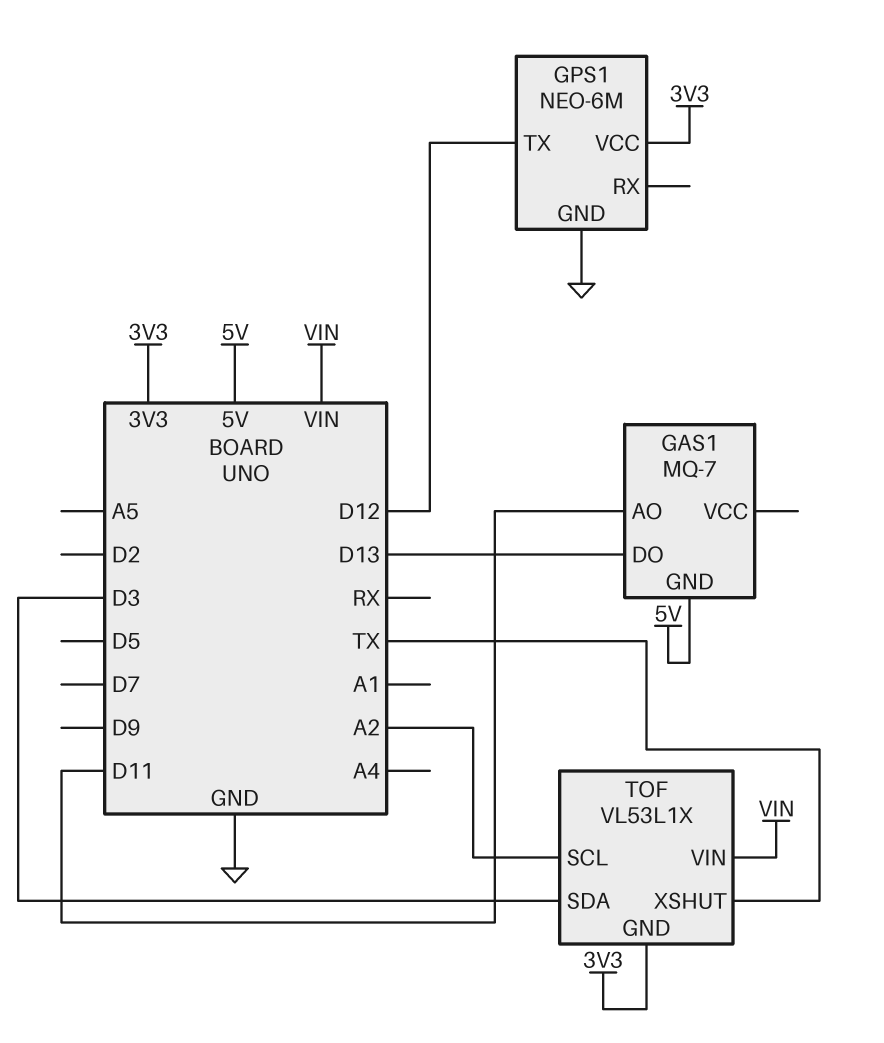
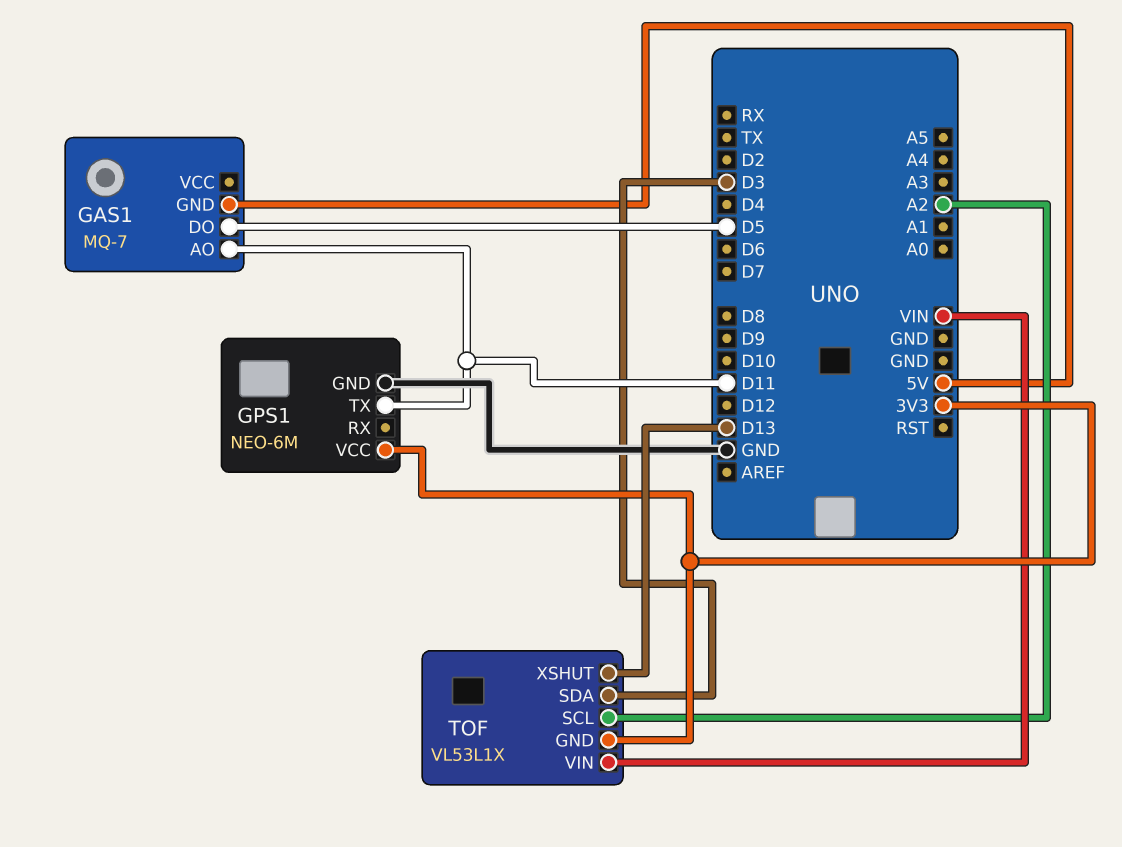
GAS1 pin DO: D13 -> D5
GPS1 pin TX: D12 -> D11
TOF pin XSHUT: TX -> D13

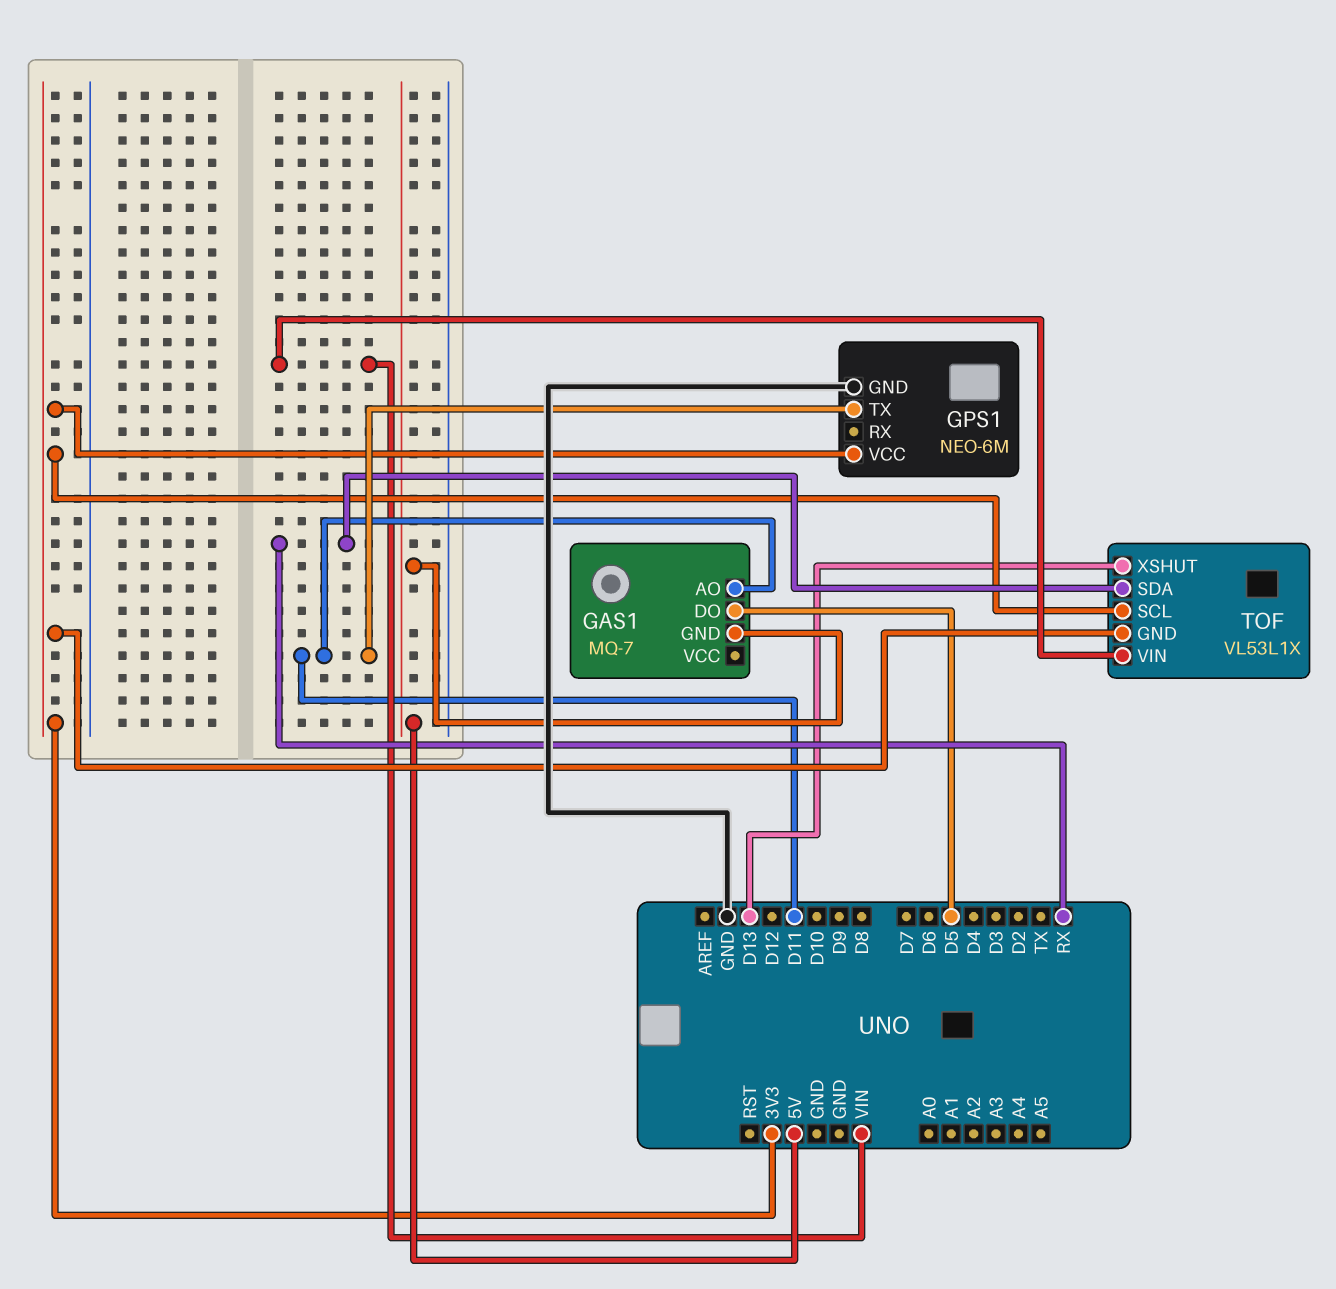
TOF pin SCL: A2 -> 3V3
TOF pin SDA: D3 -> RX

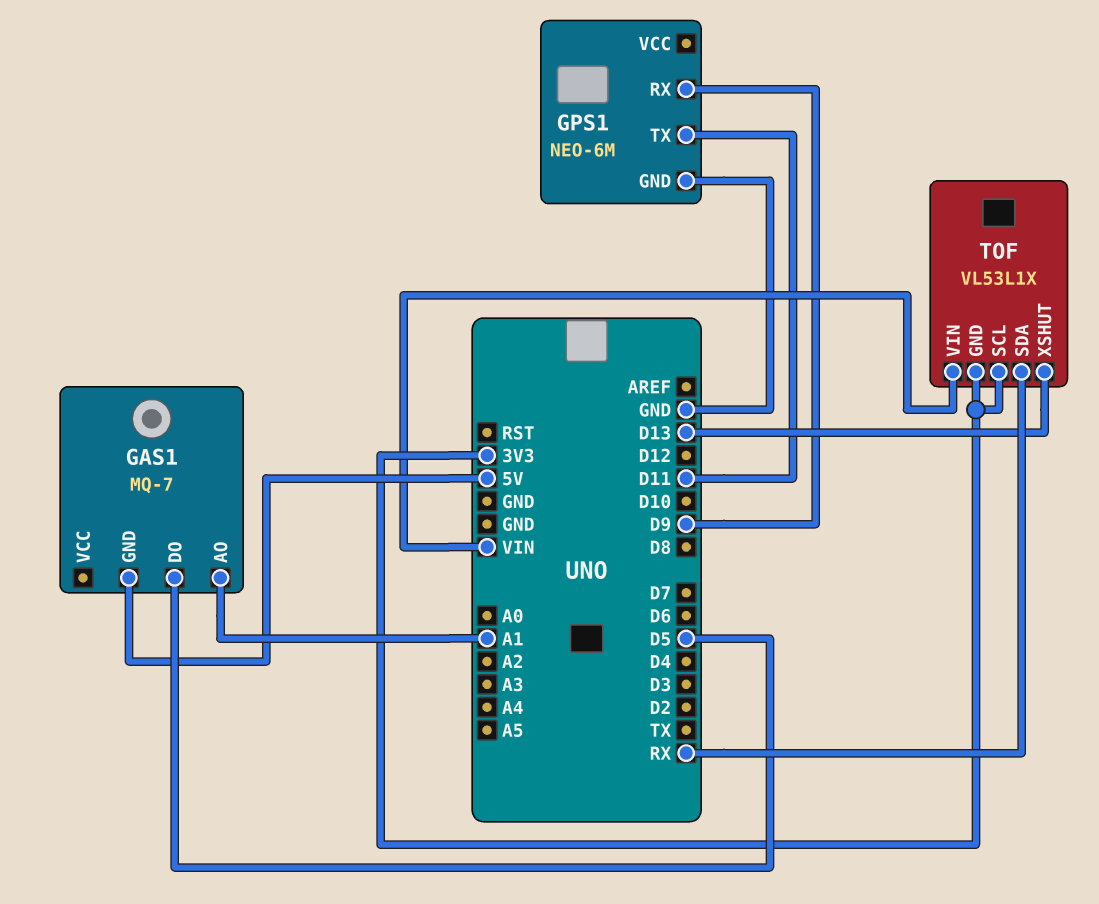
GAS1 pin AO: D11 -> A1
GPS1 pin RX: none -> D9
GPS1 pin VCC: 3V3 -> none

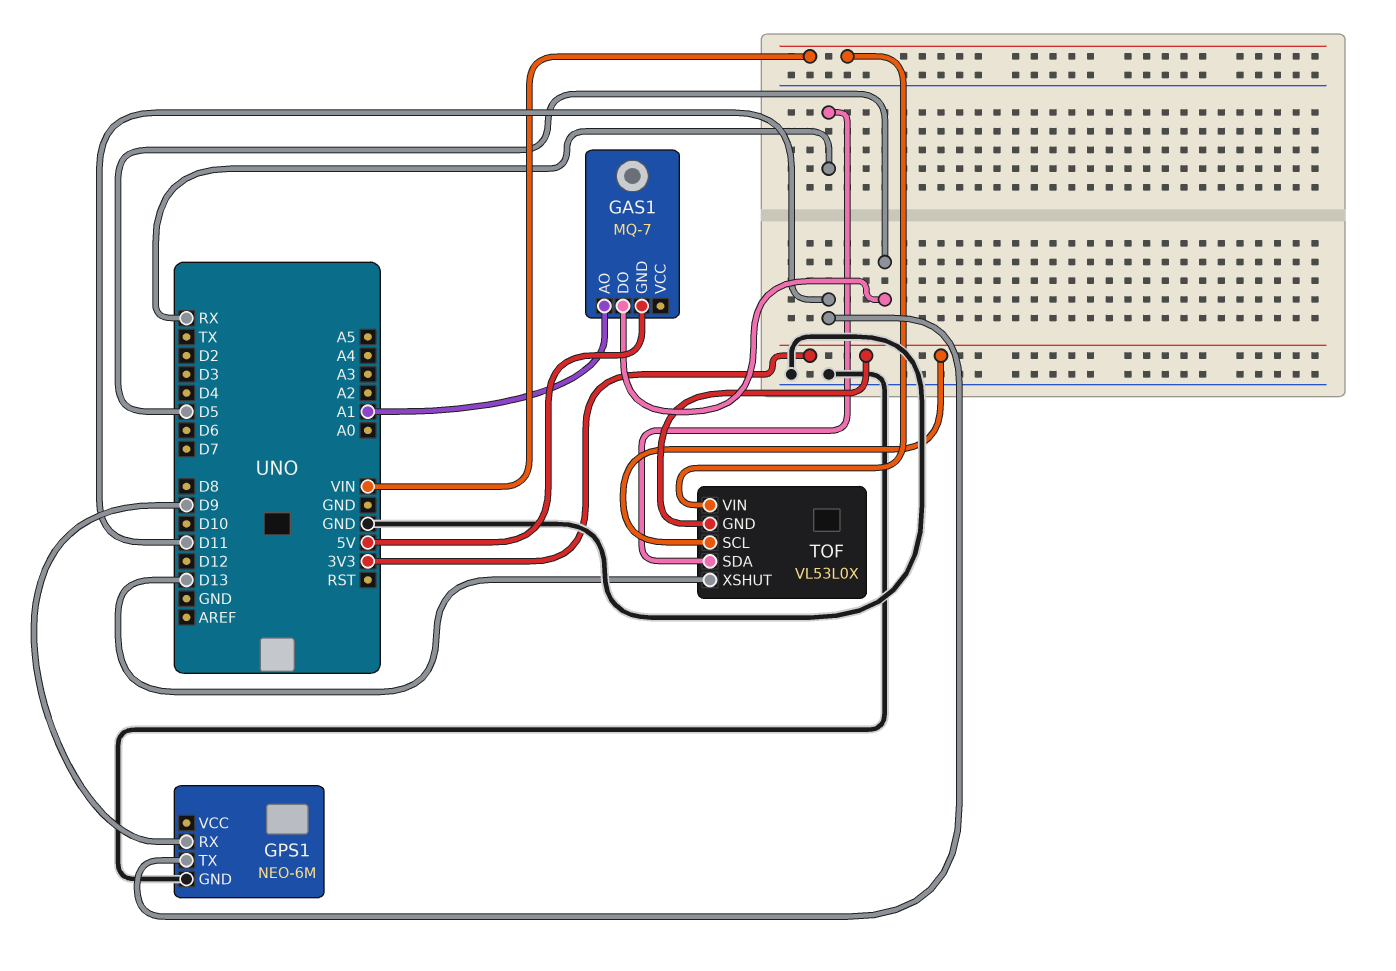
TOF: VL53L1X -> VL53L0X

